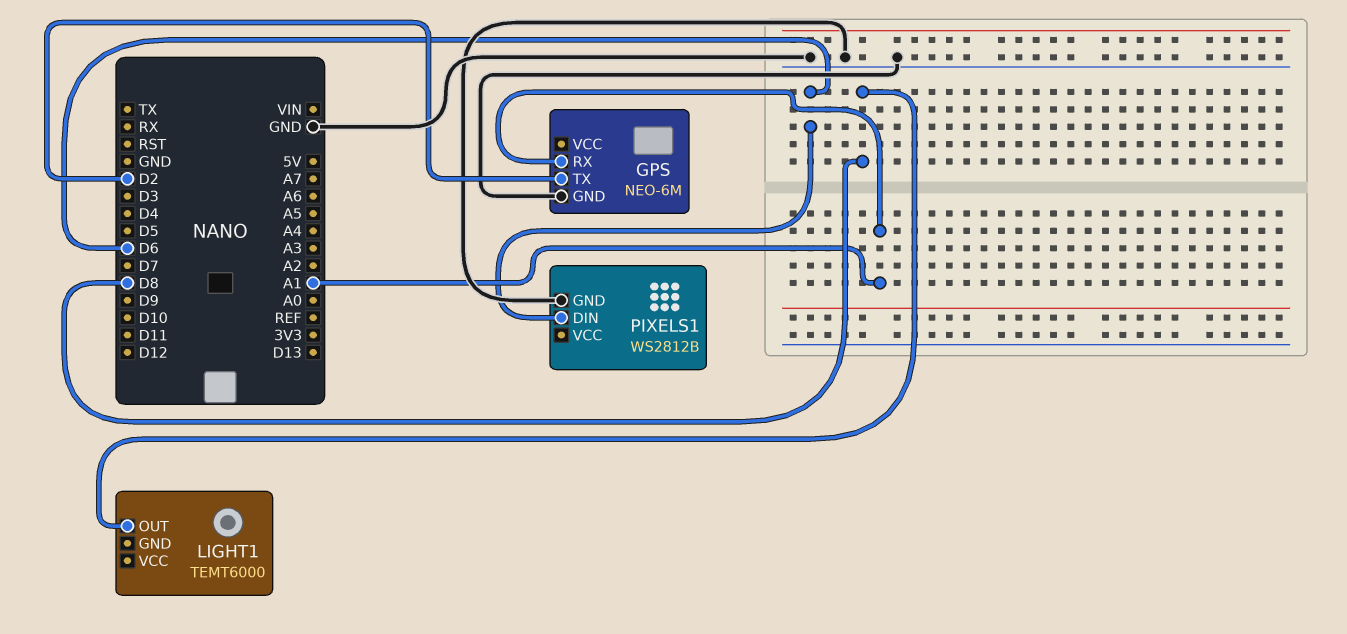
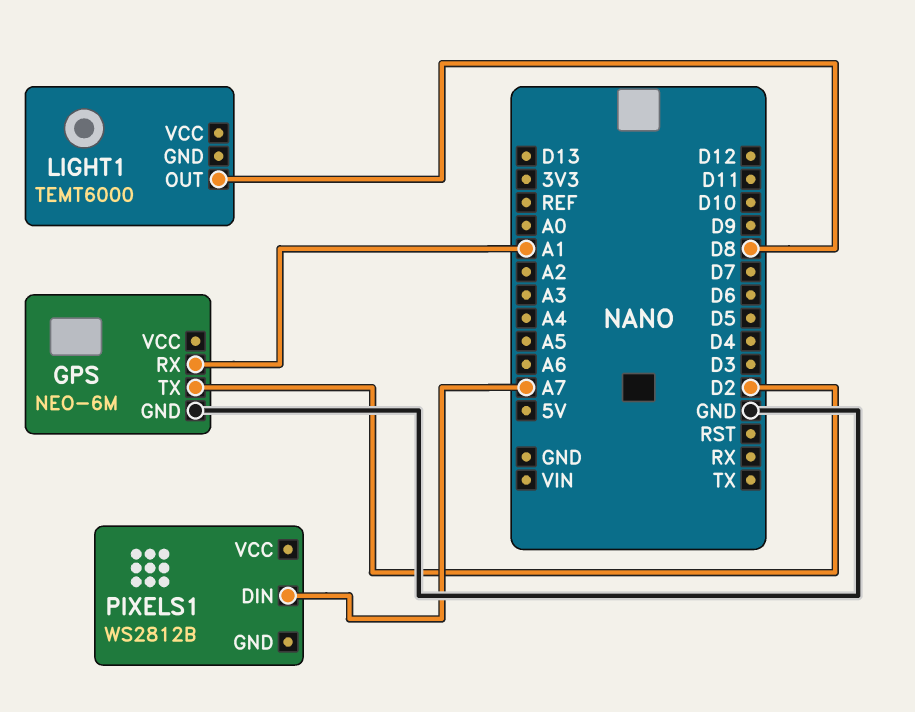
PIXELS1 pin DIN: D6 -> A7
PIXELS1 pin GND: GND -> none

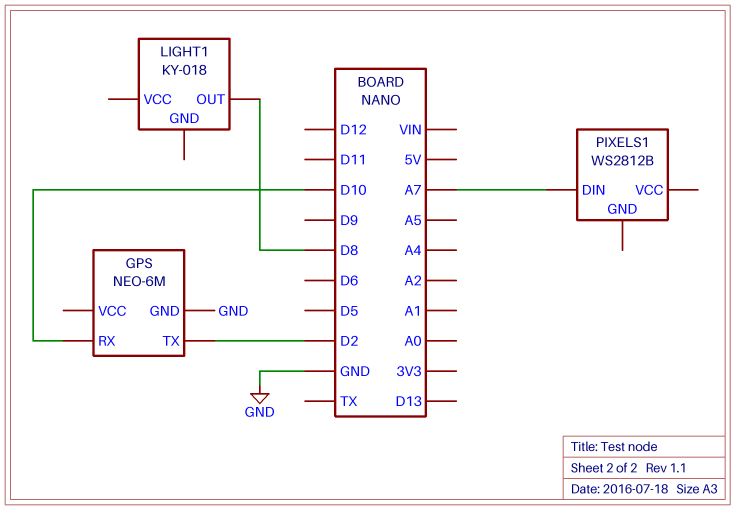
GPS pin RX: A1 -> D10
LIGHT1: TEMT6000 -> KY-018

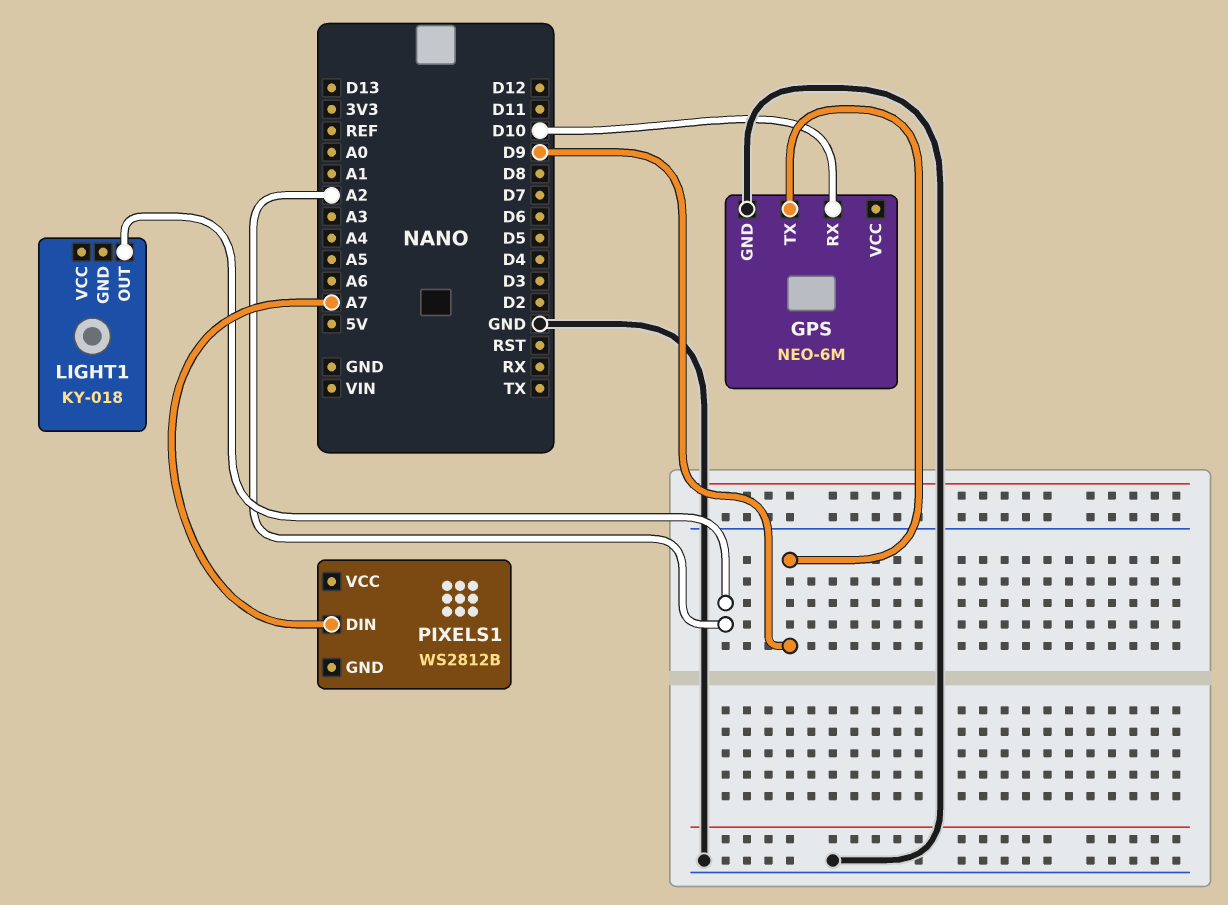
GPS pin TX: D2 -> D9
LIGHT1 pin OUT: D8 -> A2

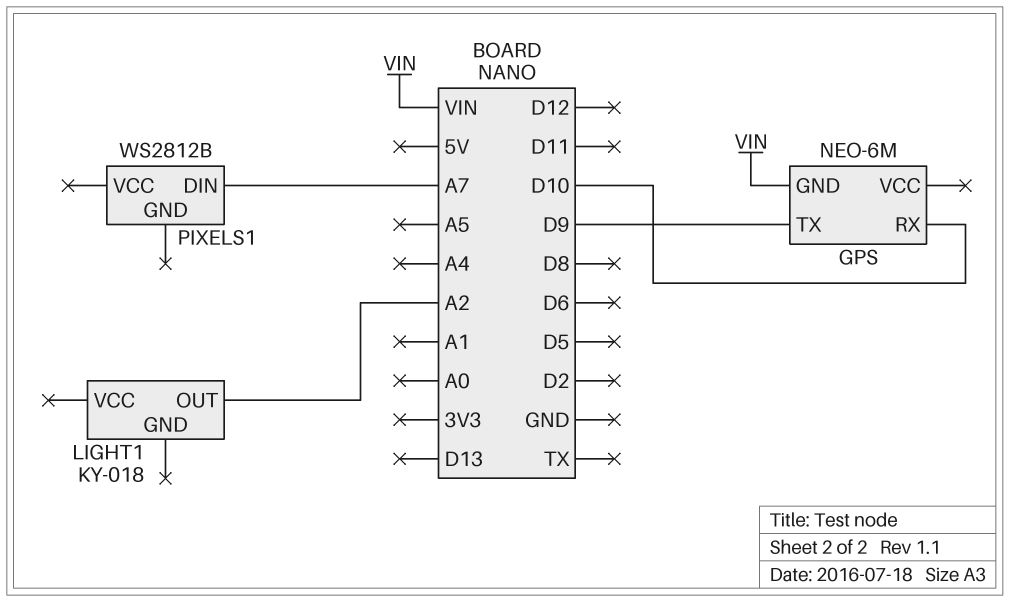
GPS pin GND: GND -> VIN

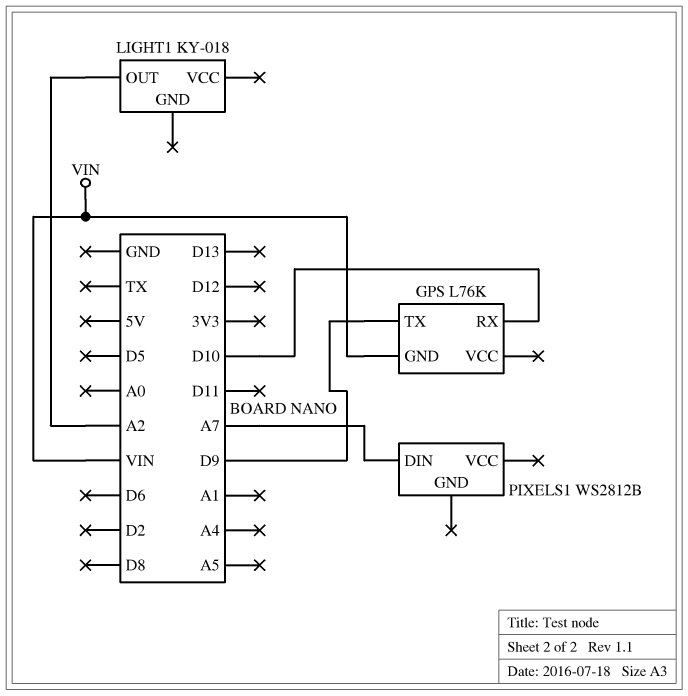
GPS: NEO-6M -> L76K

